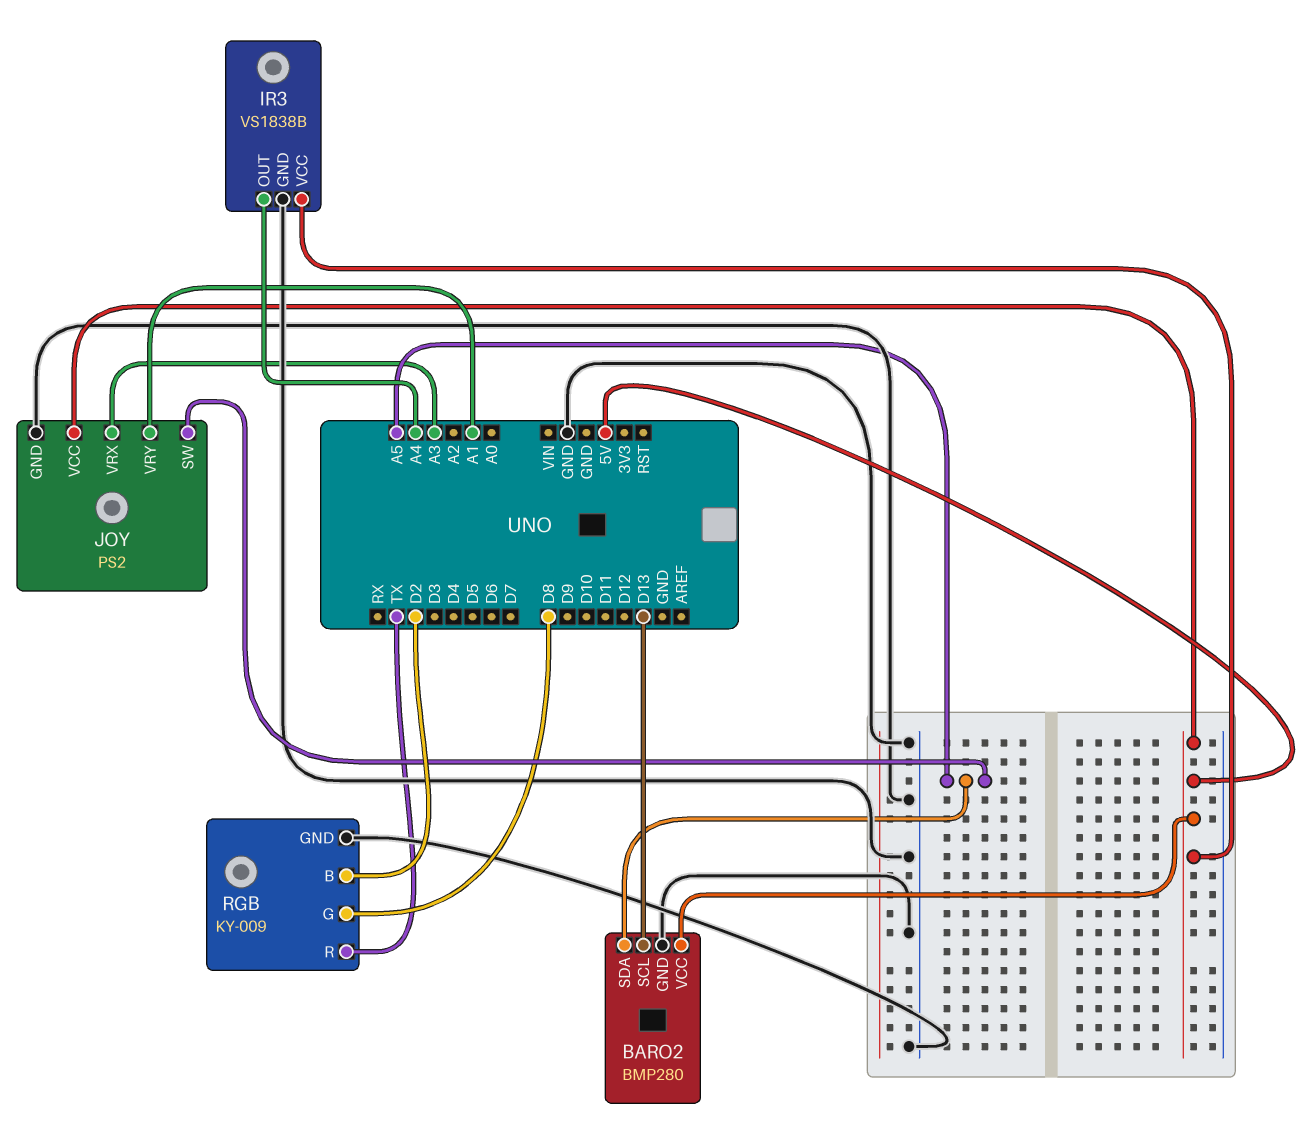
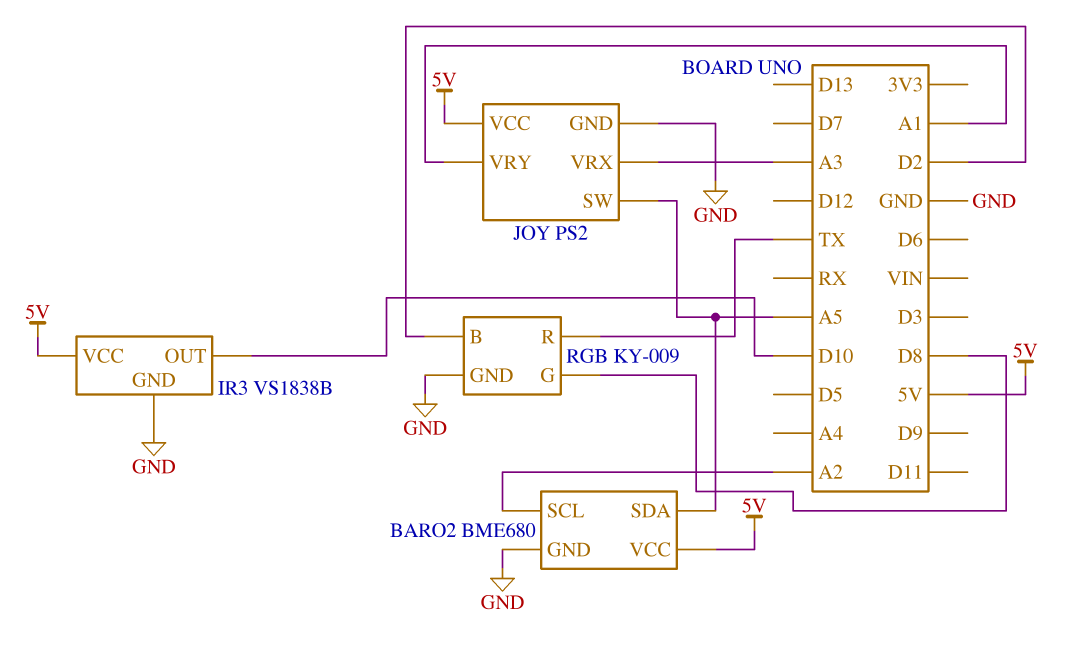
BARO2: BMP280 -> BME680
BARO2 pin SCL: D13 -> A2
IR3 pin OUT: A4 -> D10

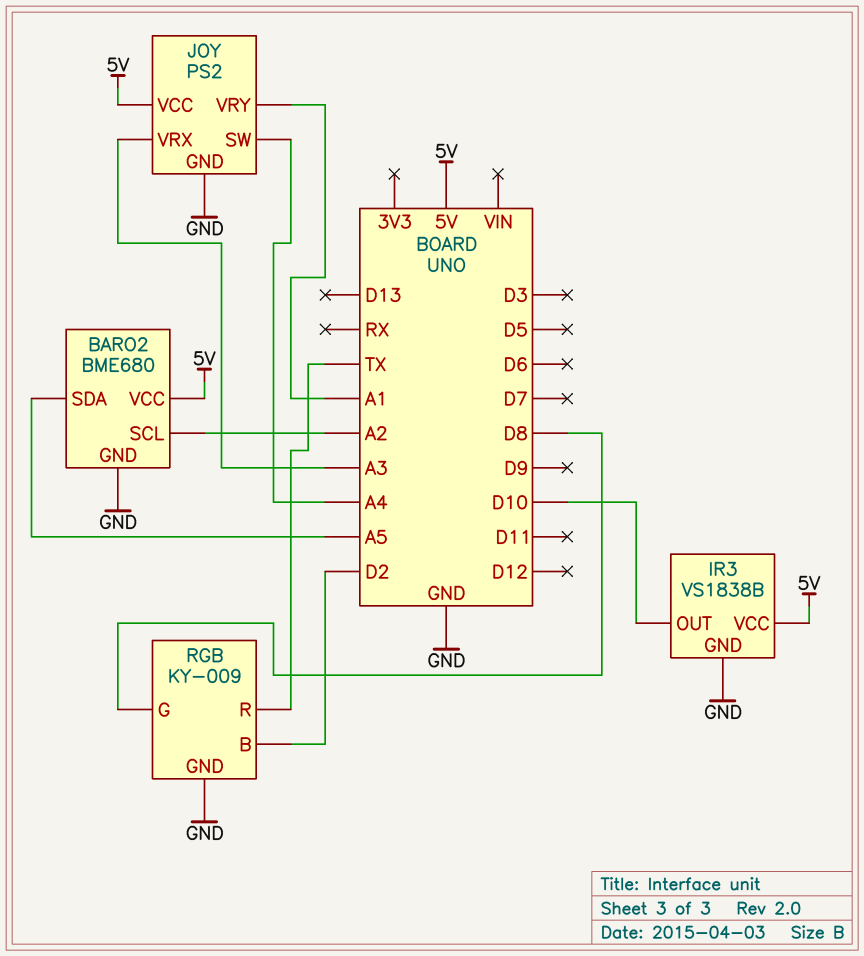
JOY pin SW: A5 -> A4

